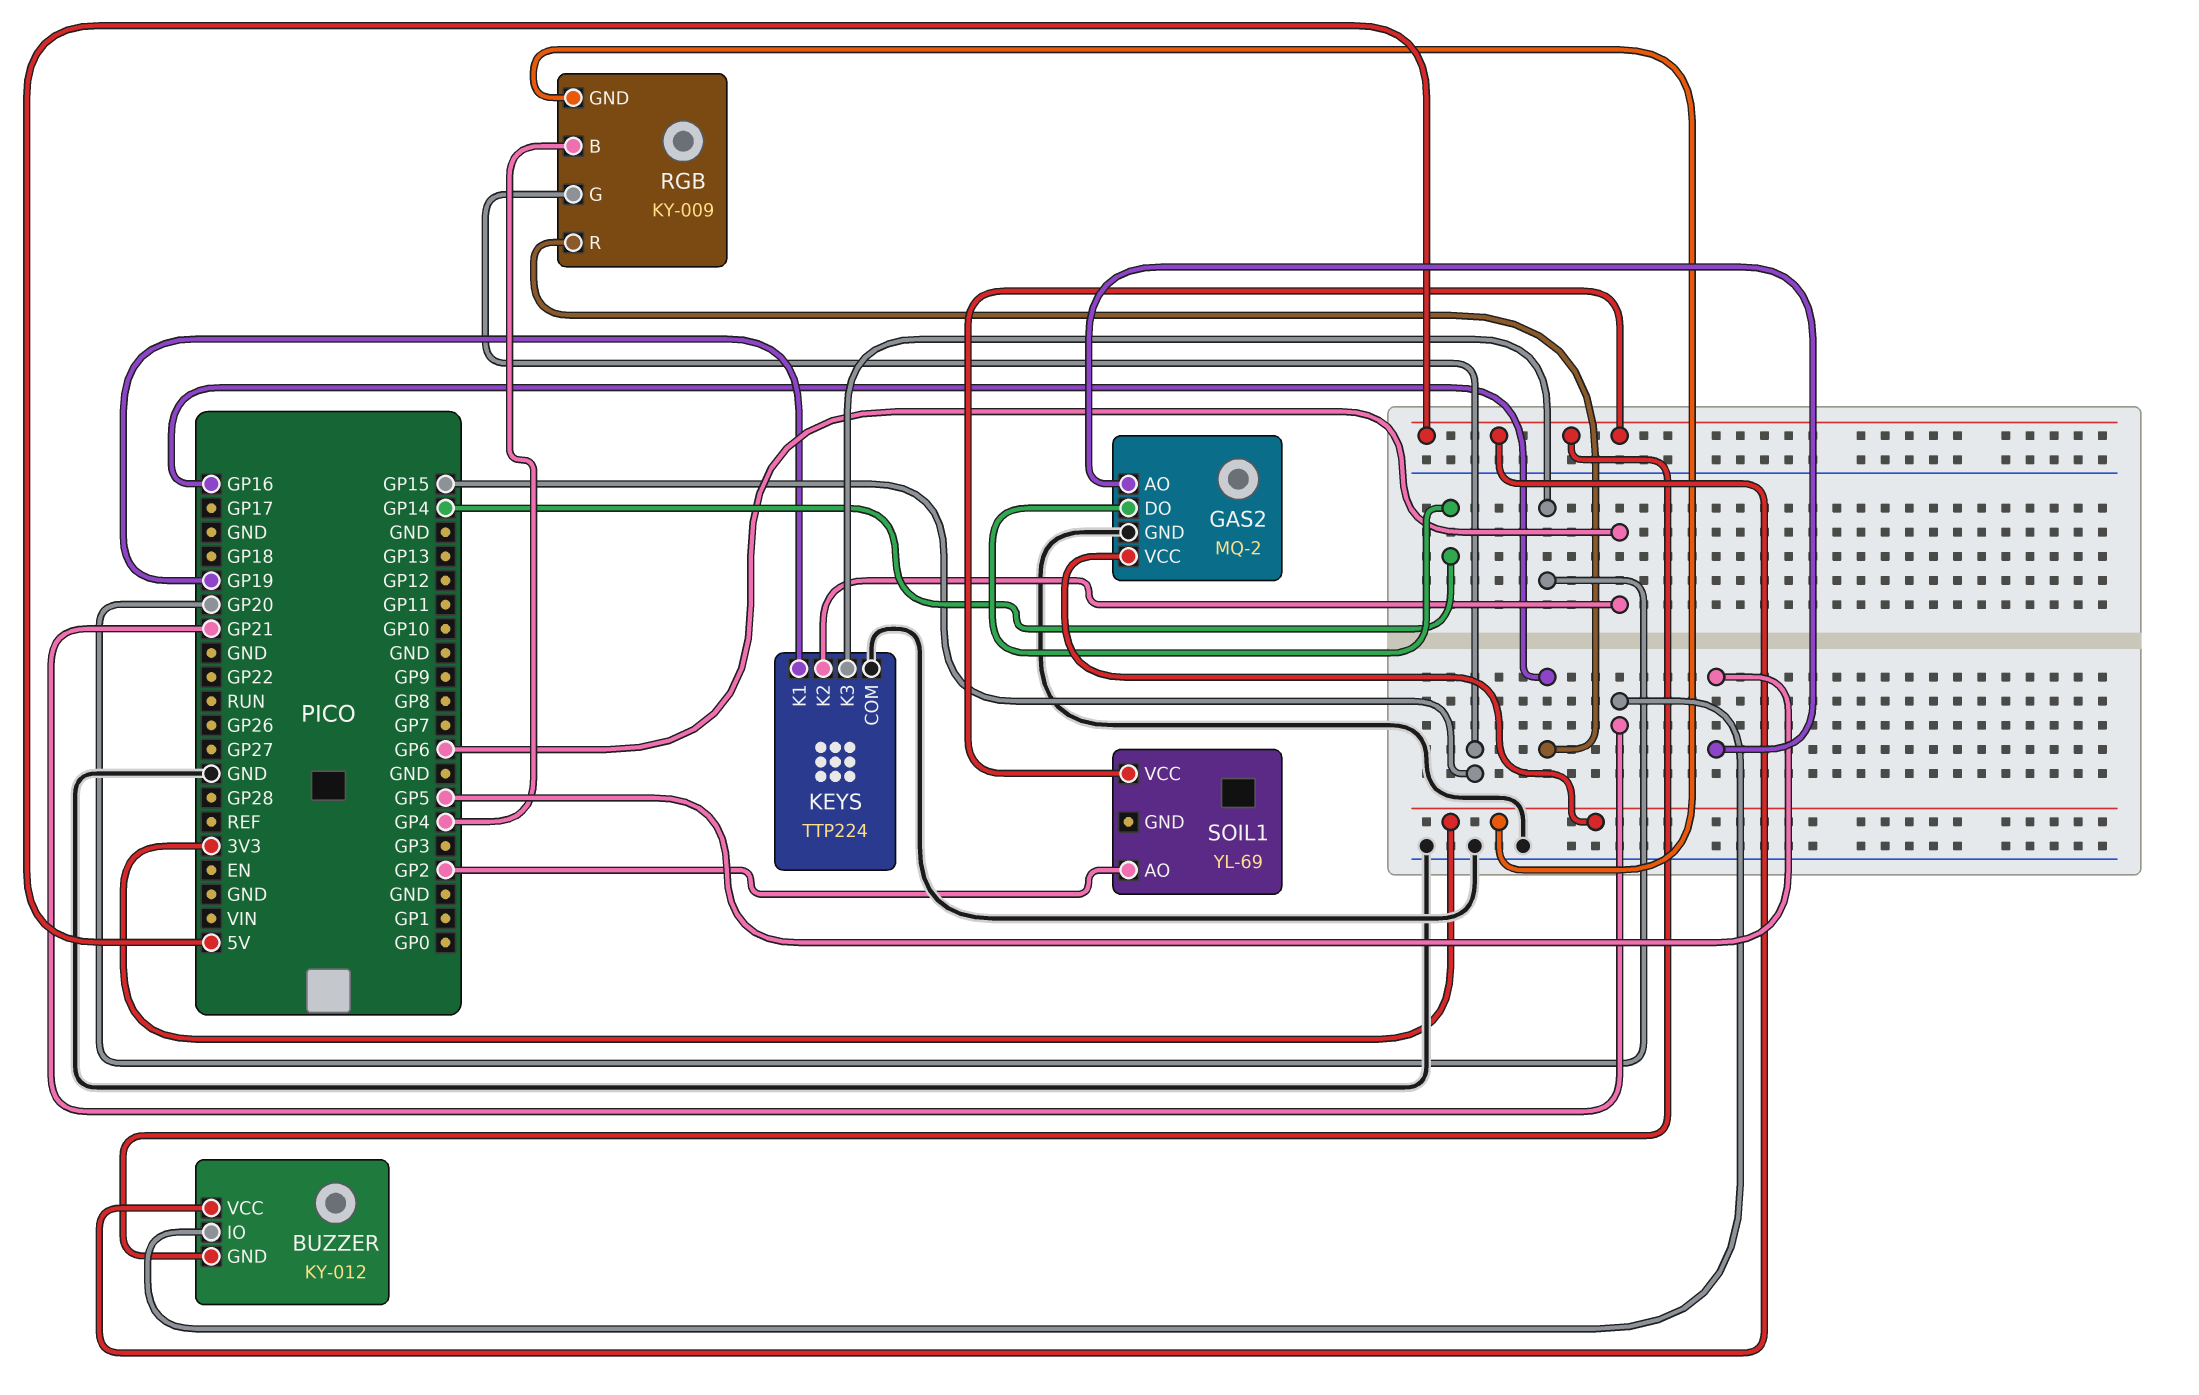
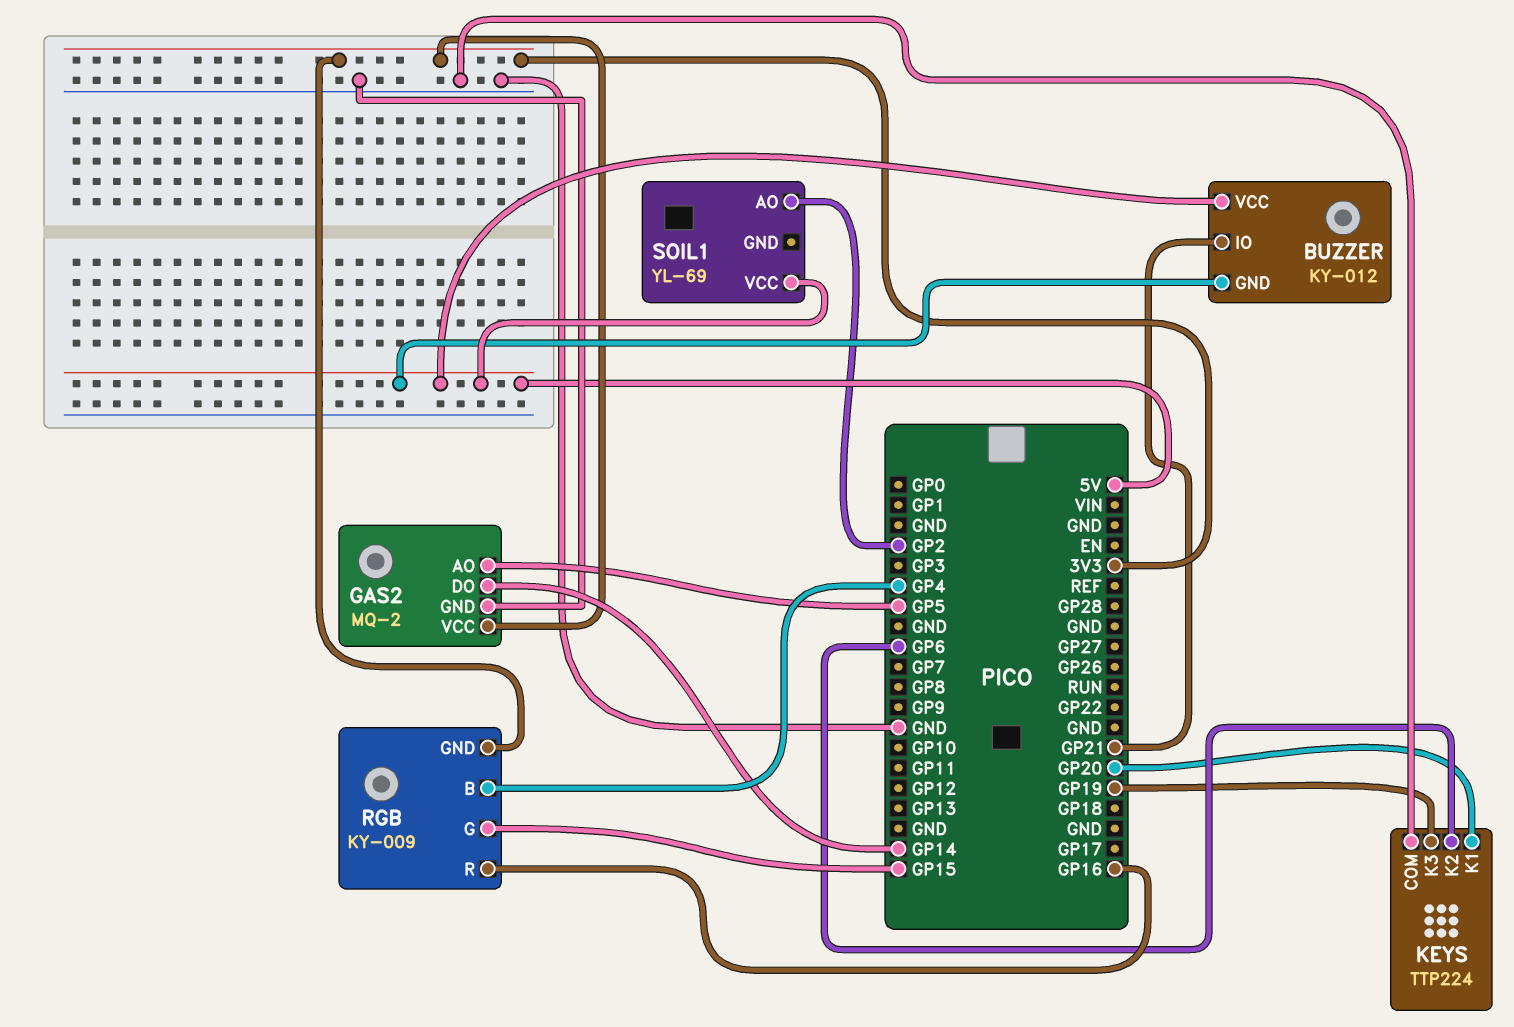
KEYS pin K1: GP19 -> GP20
KEYS pin K3: GP20 -> GP19

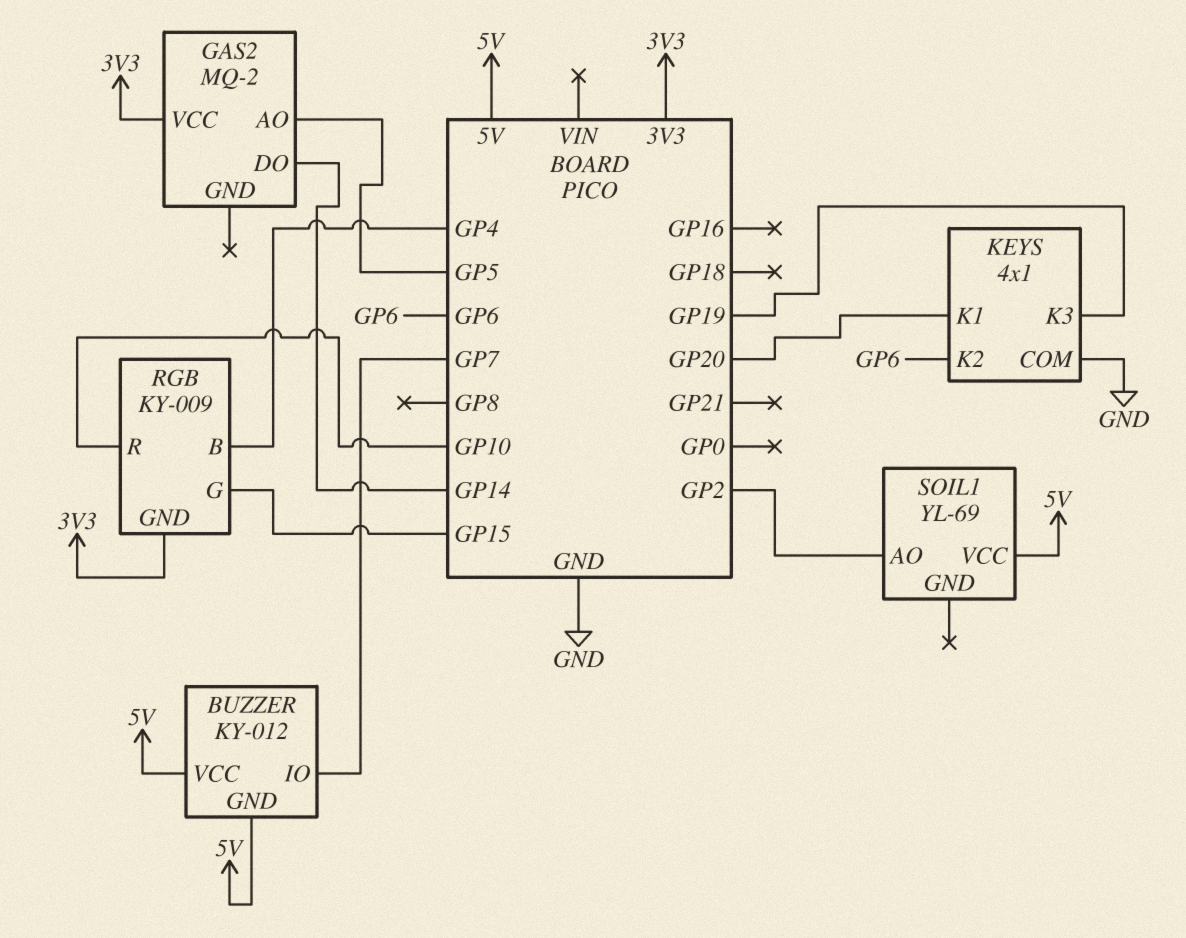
BUZZER pin IO: GP21 -> GP7
GAS2 pin GND: GND -> none
KEYS: TTP224 -> 4x1
RGB pin R: GP16 -> GP10

